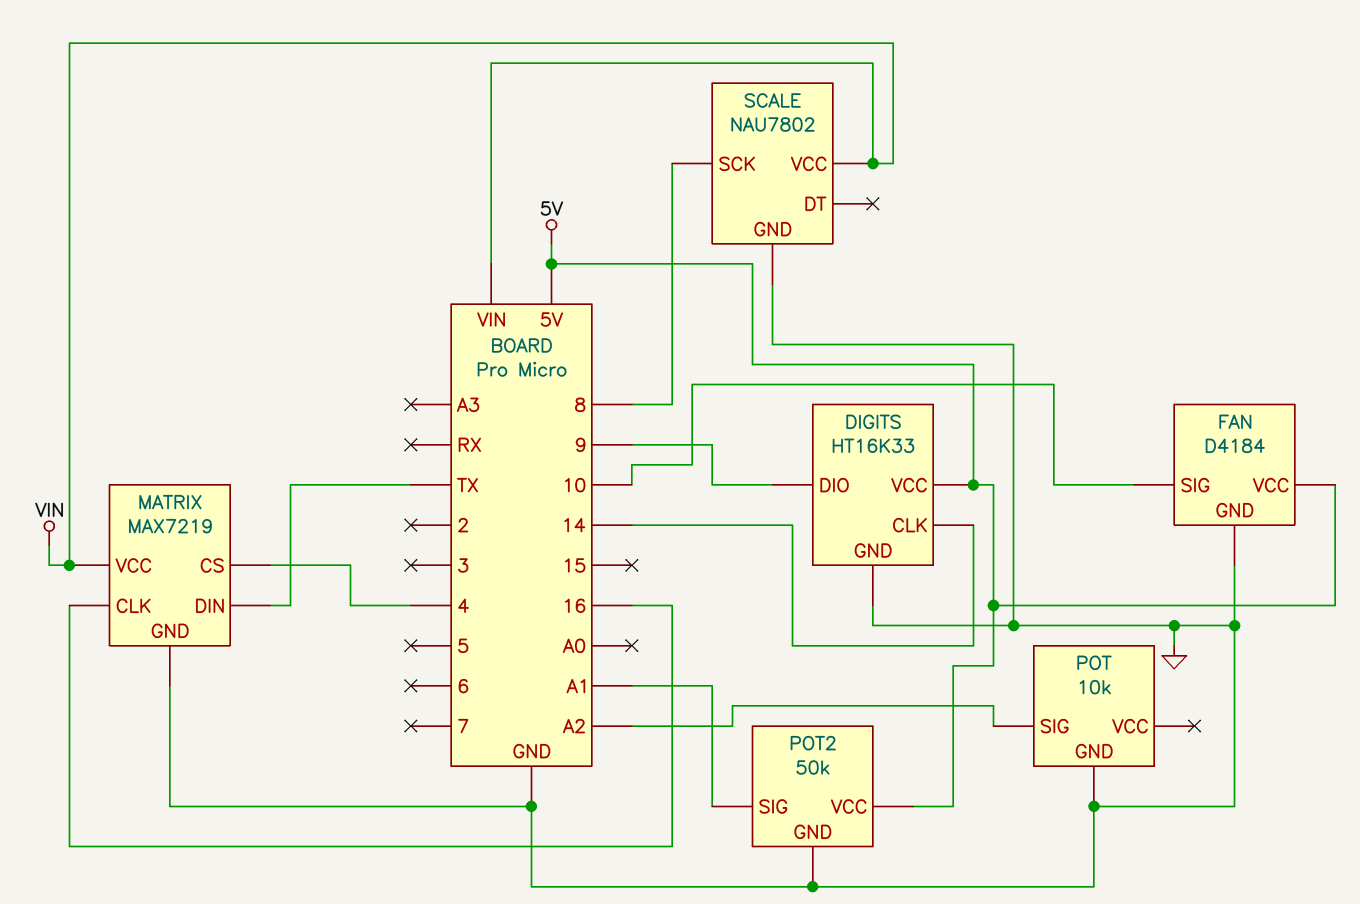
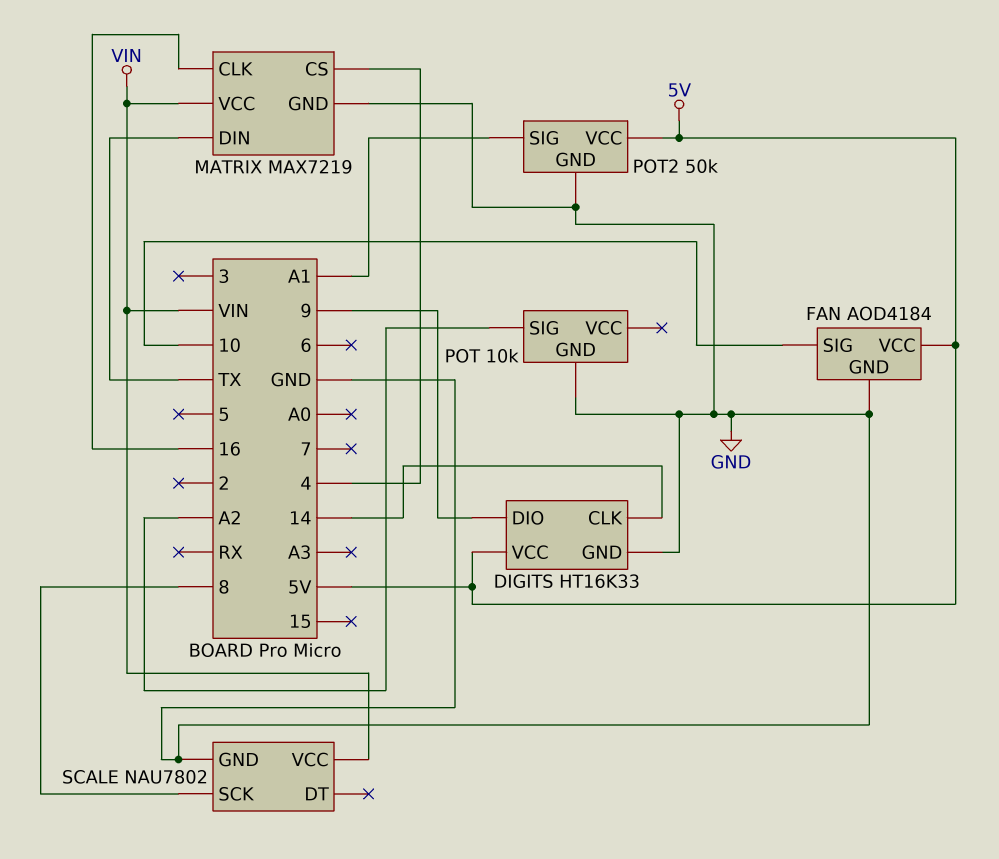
FAN: D4184 -> AOD4184

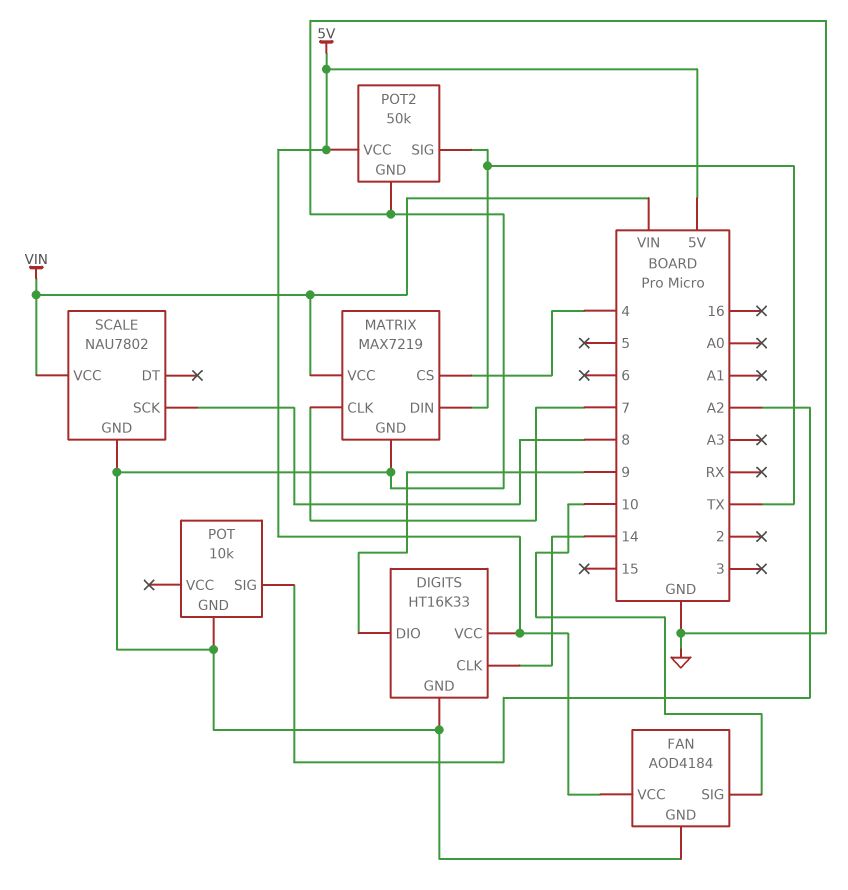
MATRIX pin CLK: 16 -> 7
POT2 pin SIG: A1 -> TX

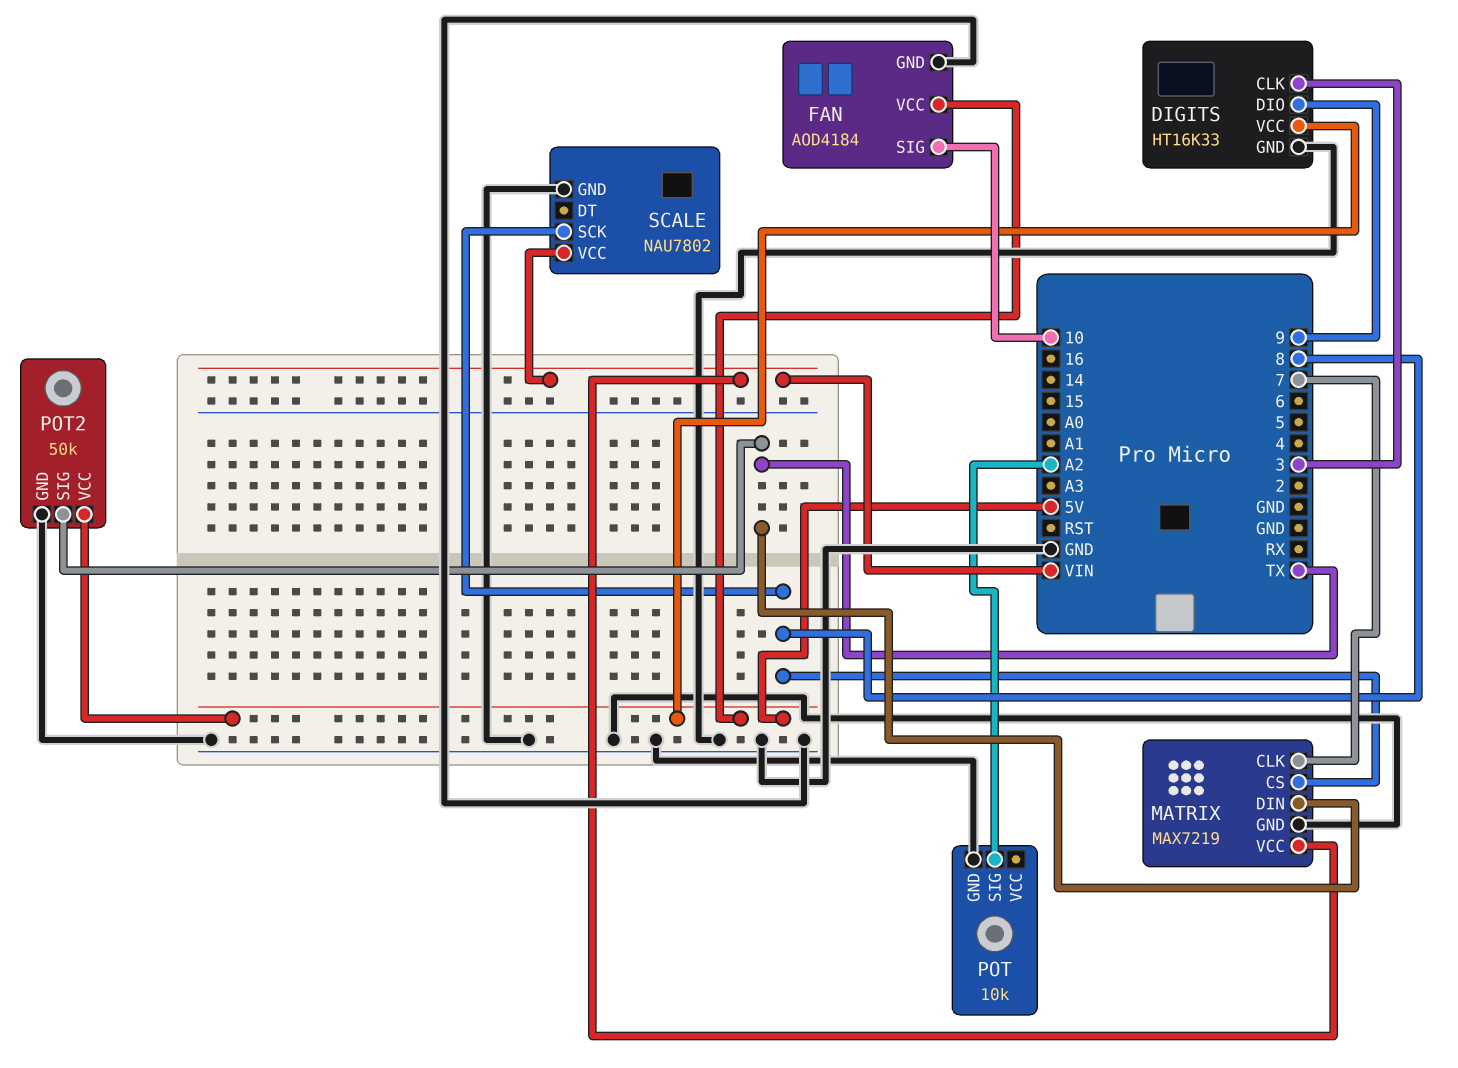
DIGITS pin CLK: 14 -> 3
MATRIX pin CS: 4 -> 8

